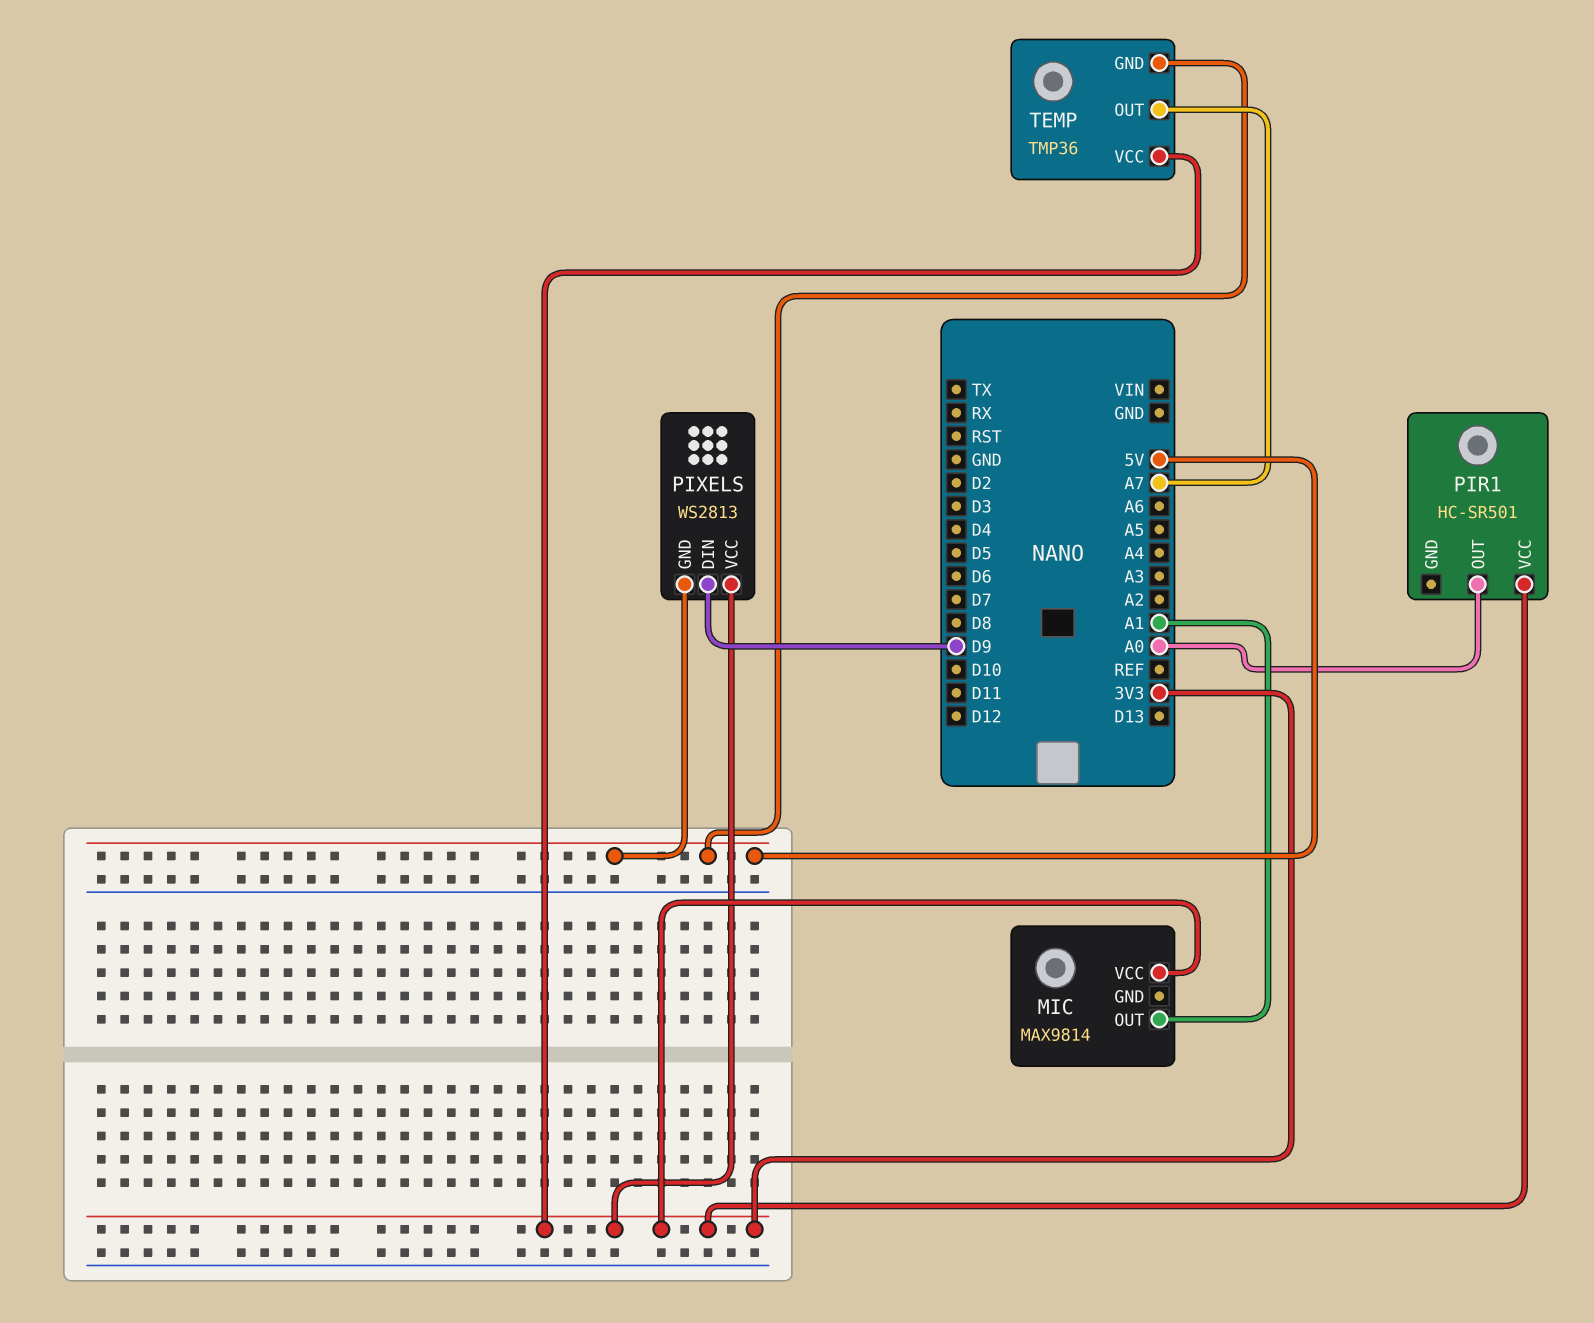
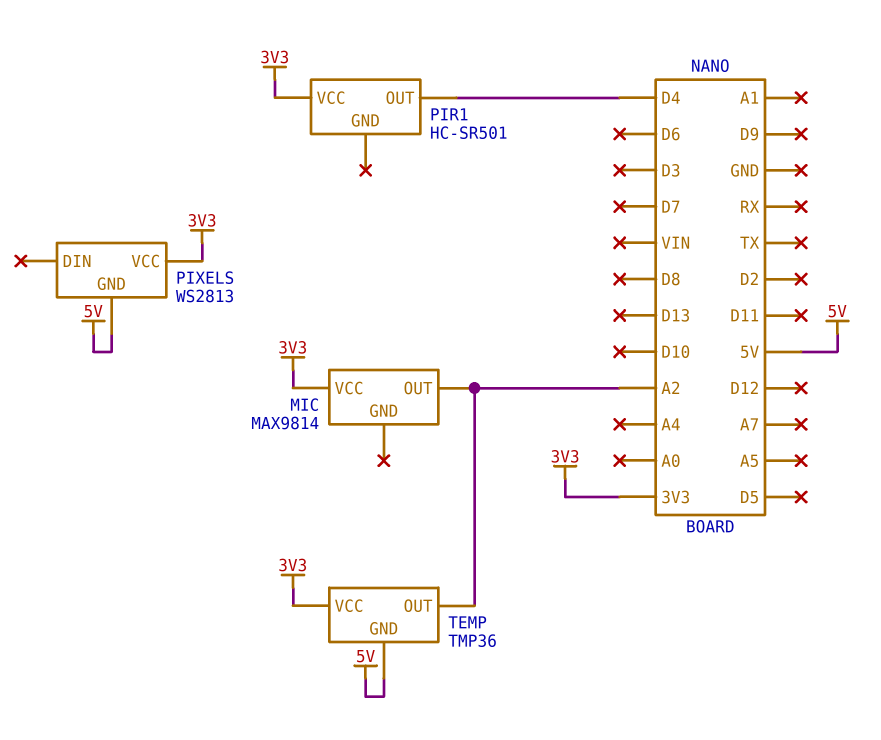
MIC pin OUT: A1 -> A2
PIR1 pin OUT: A0 -> D4
PIXELS pin DIN: D9 -> none
TEMP pin OUT: A7 -> A2

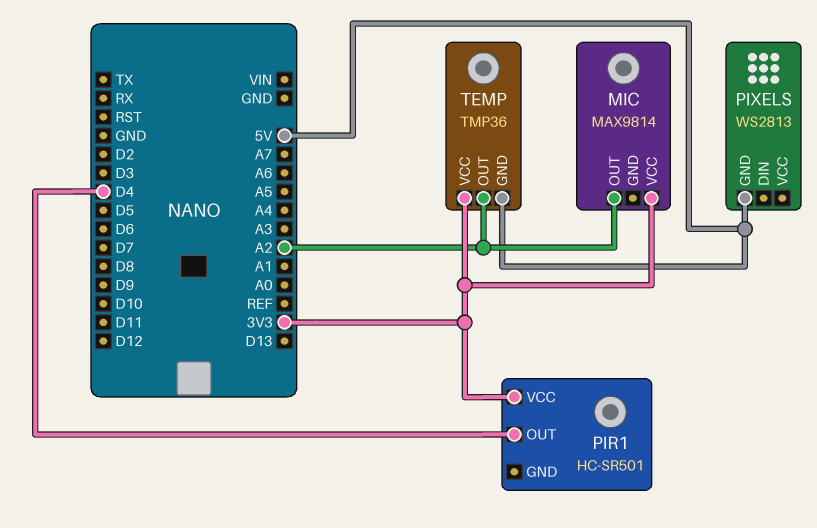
PIXELS pin VCC: 3V3 -> none

